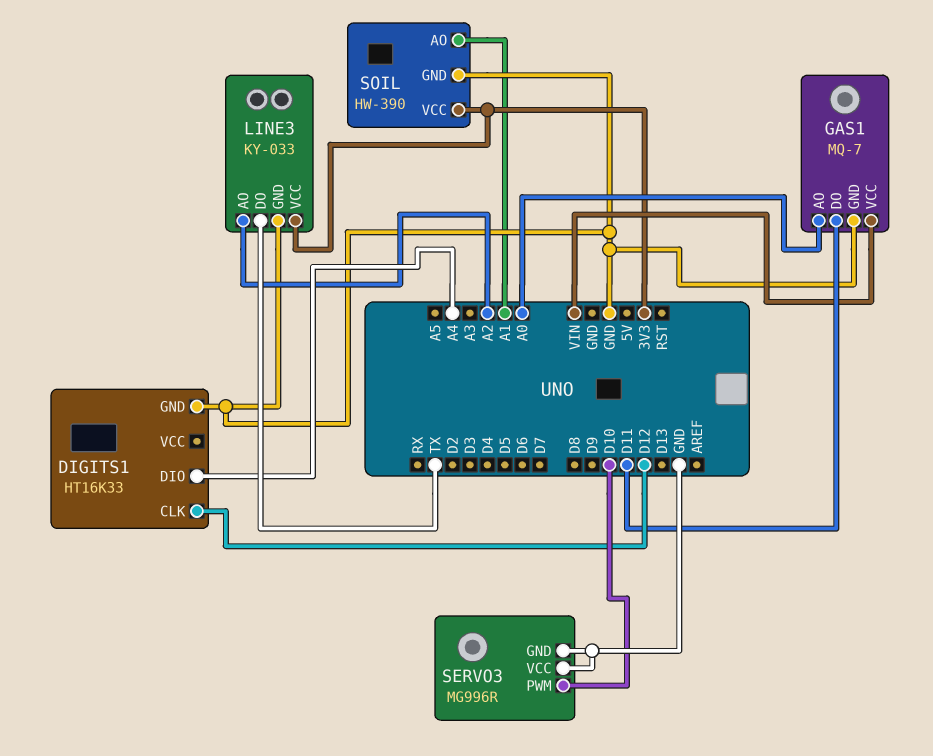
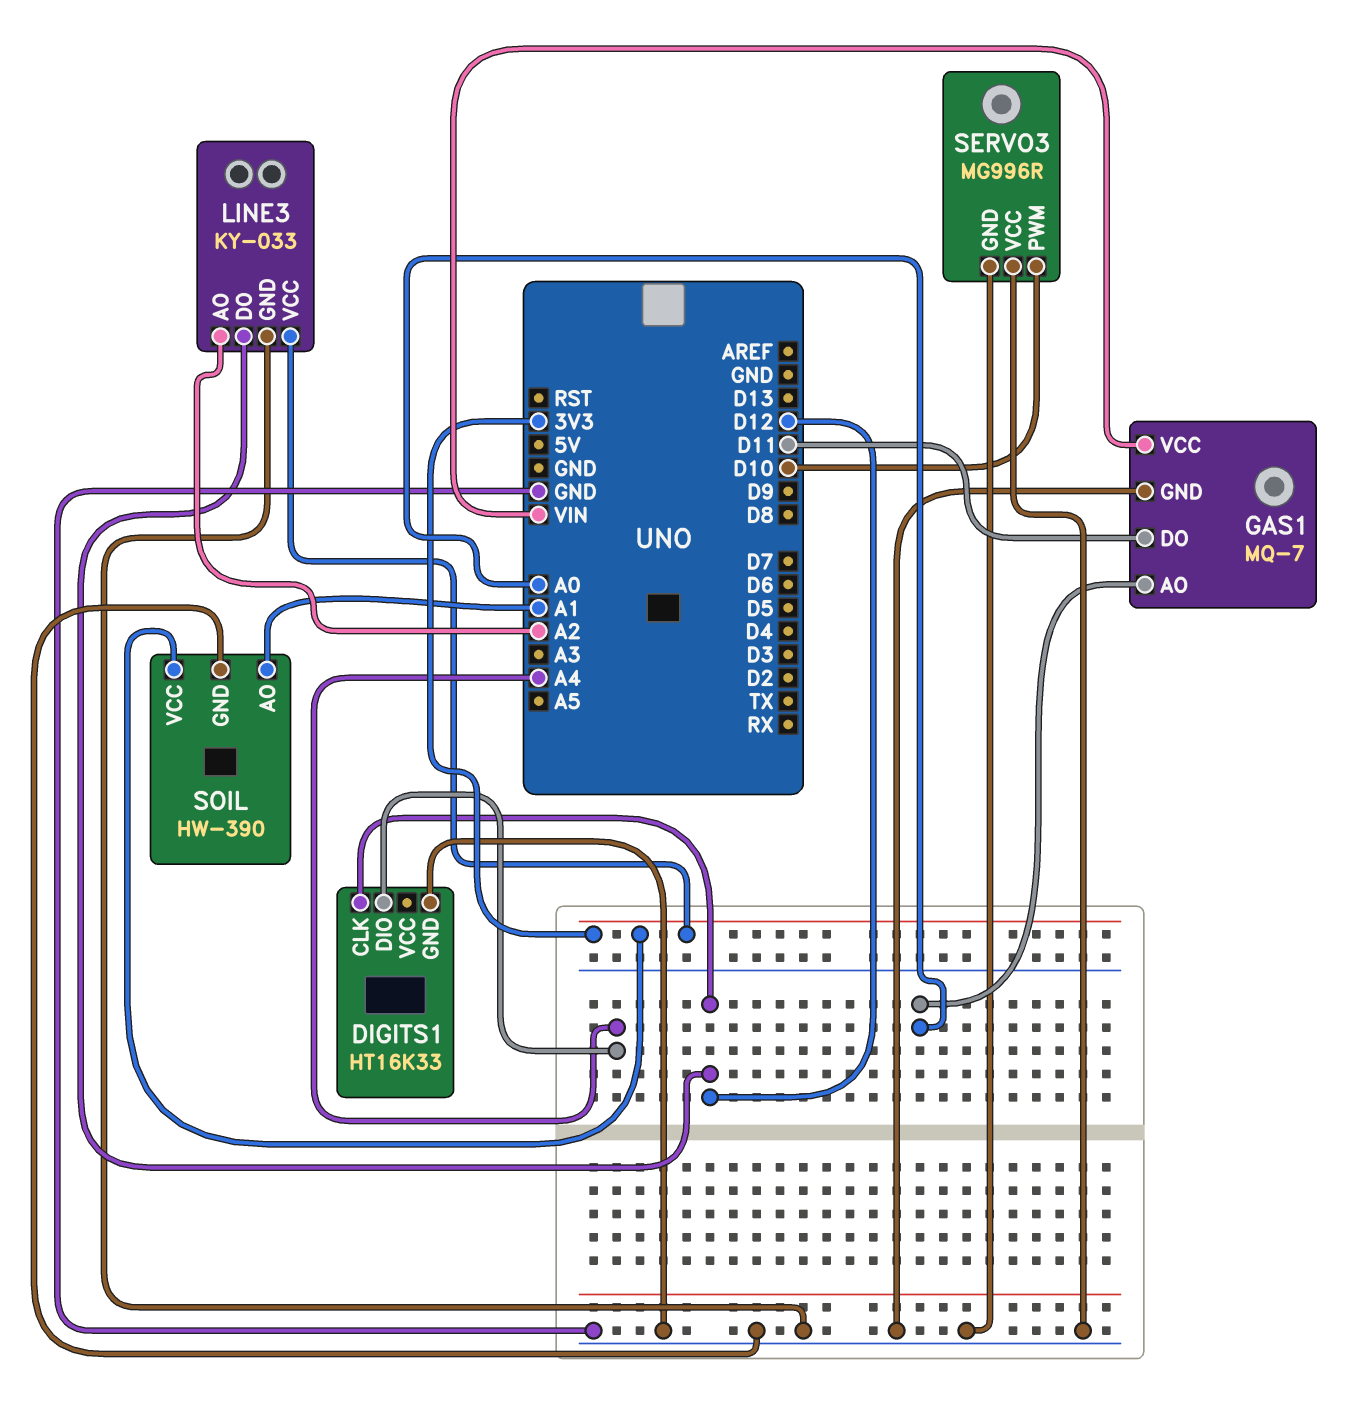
LINE3 pin DO: TX -> D12

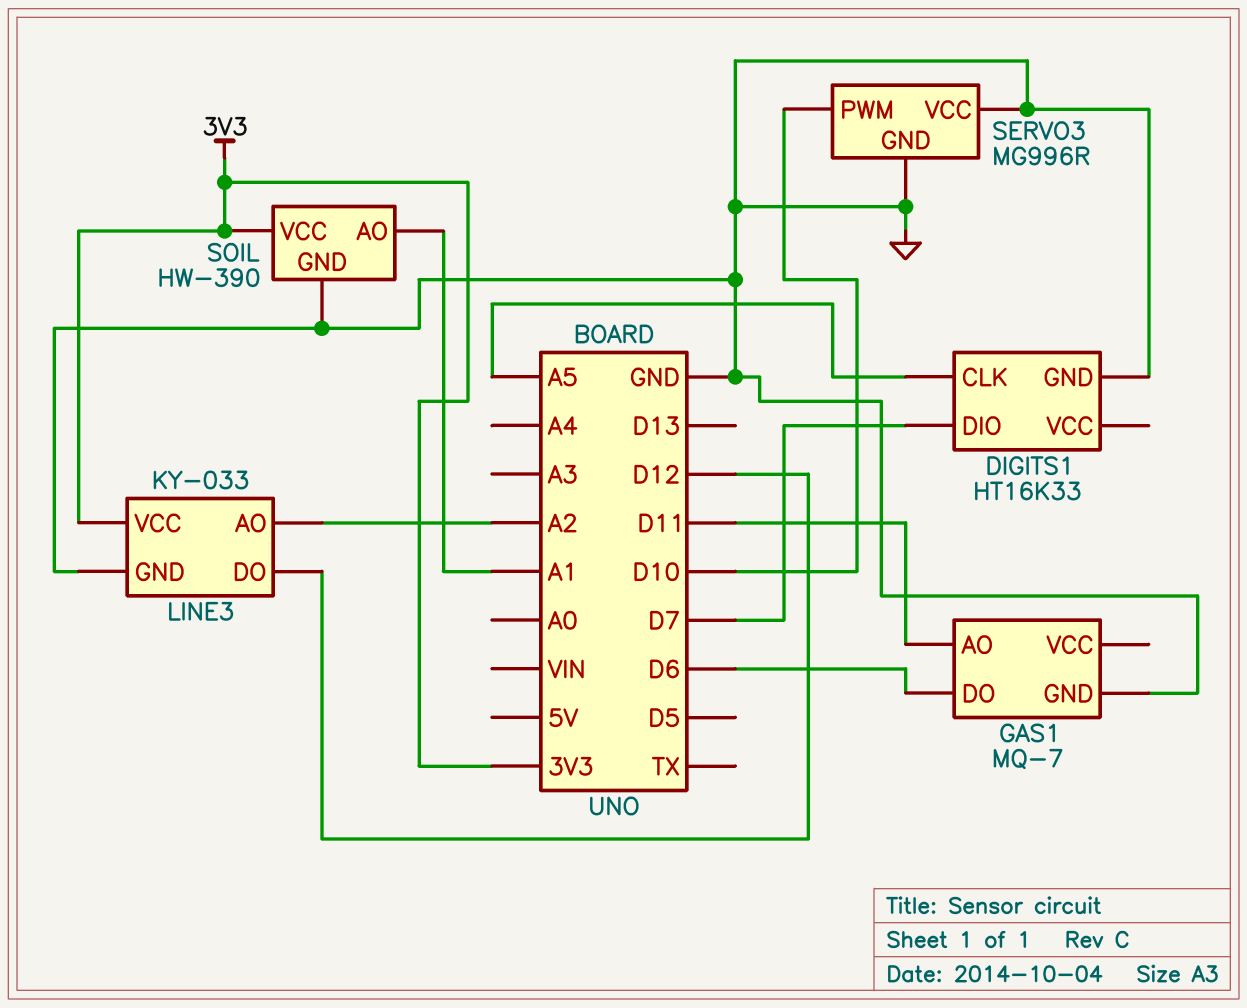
DIGITS1 pin CLK: D12 -> A5
DIGITS1 pin DIO: A4 -> D7
GAS1 pin AO: A0 -> D11
GAS1 pin DO: D11 -> D6
GAS1 pin VCC: VIN -> none

